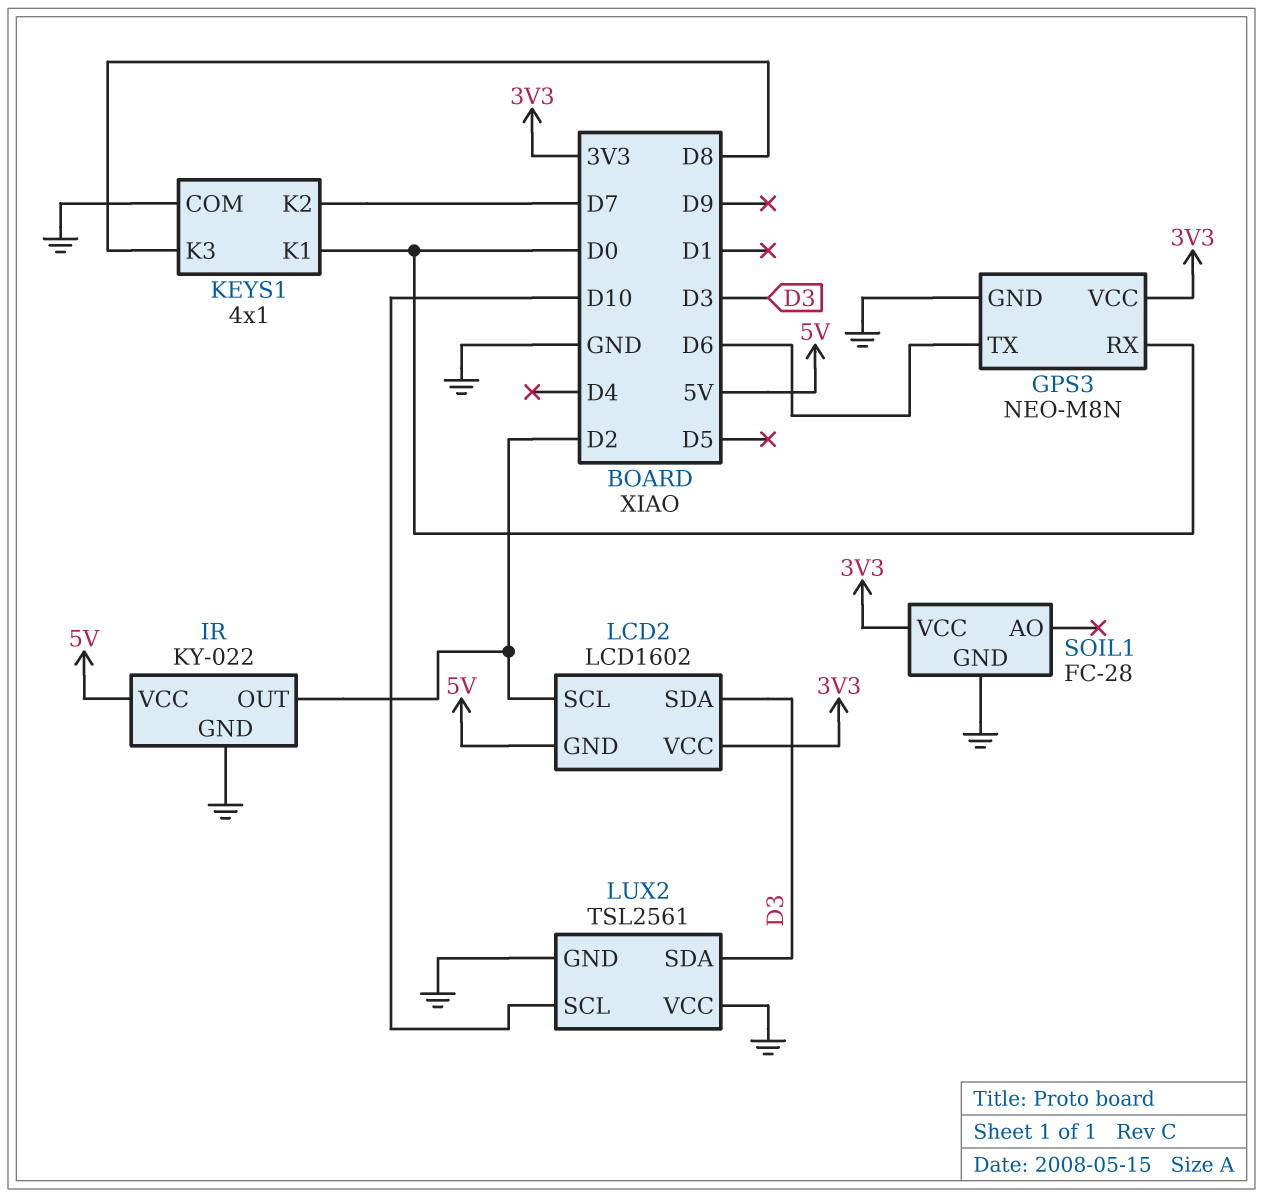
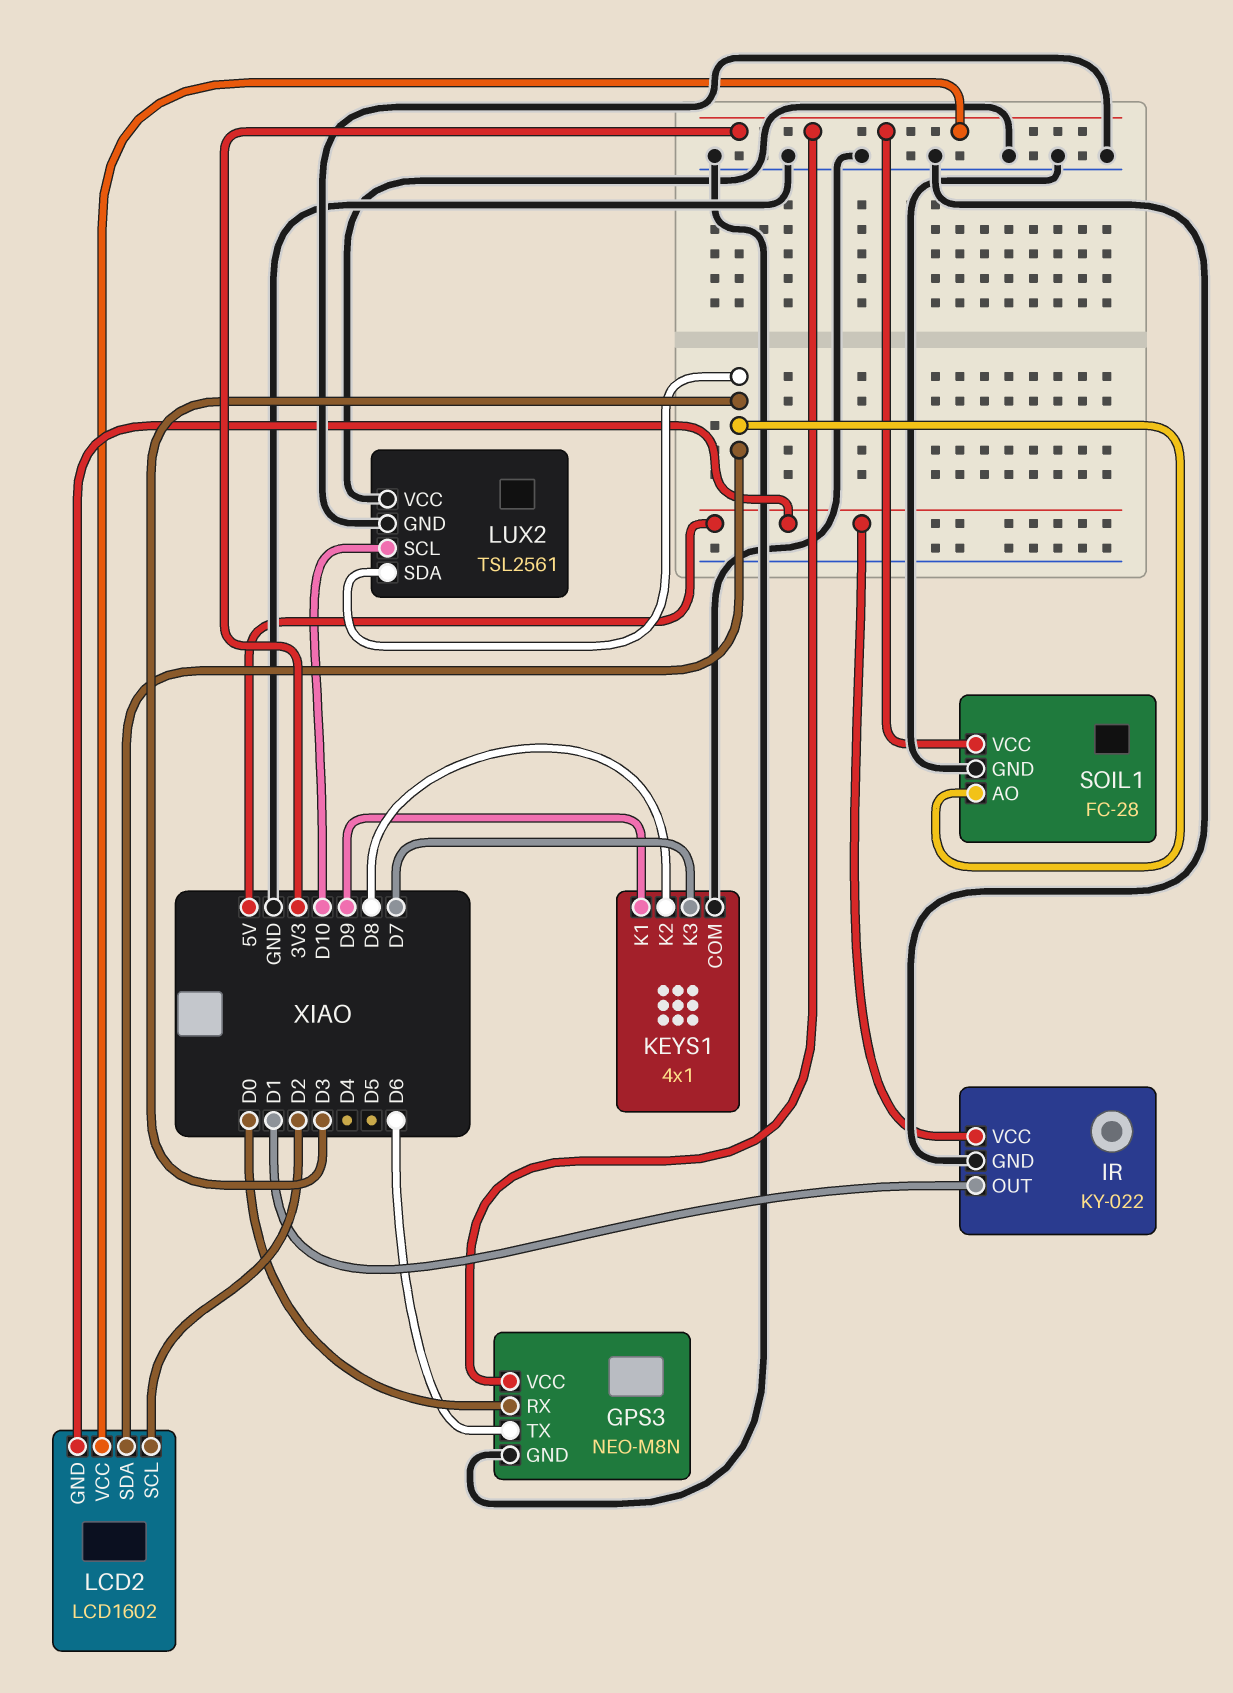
IR pin OUT: D2 -> D1
KEYS1 pin K1: D0 -> D9
KEYS1 pin K2: D7 -> D8
KEYS1 pin K3: D8 -> D7
SOIL1 pin AO: none -> D3

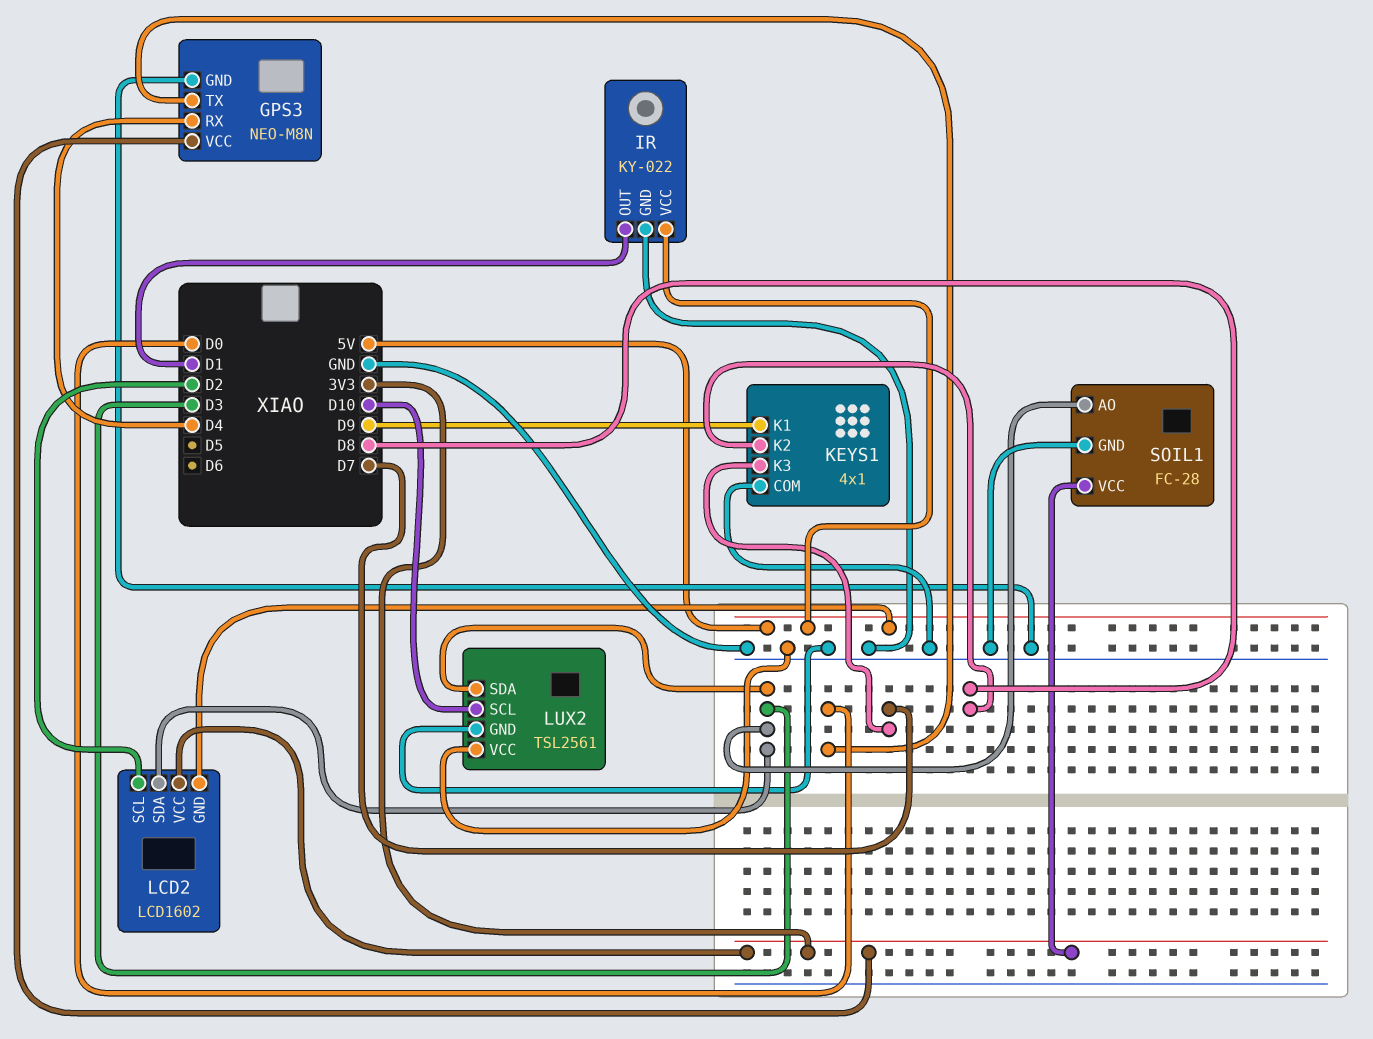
GPS3 pin RX: D0 -> D4
GPS3 pin TX: D6 -> D0

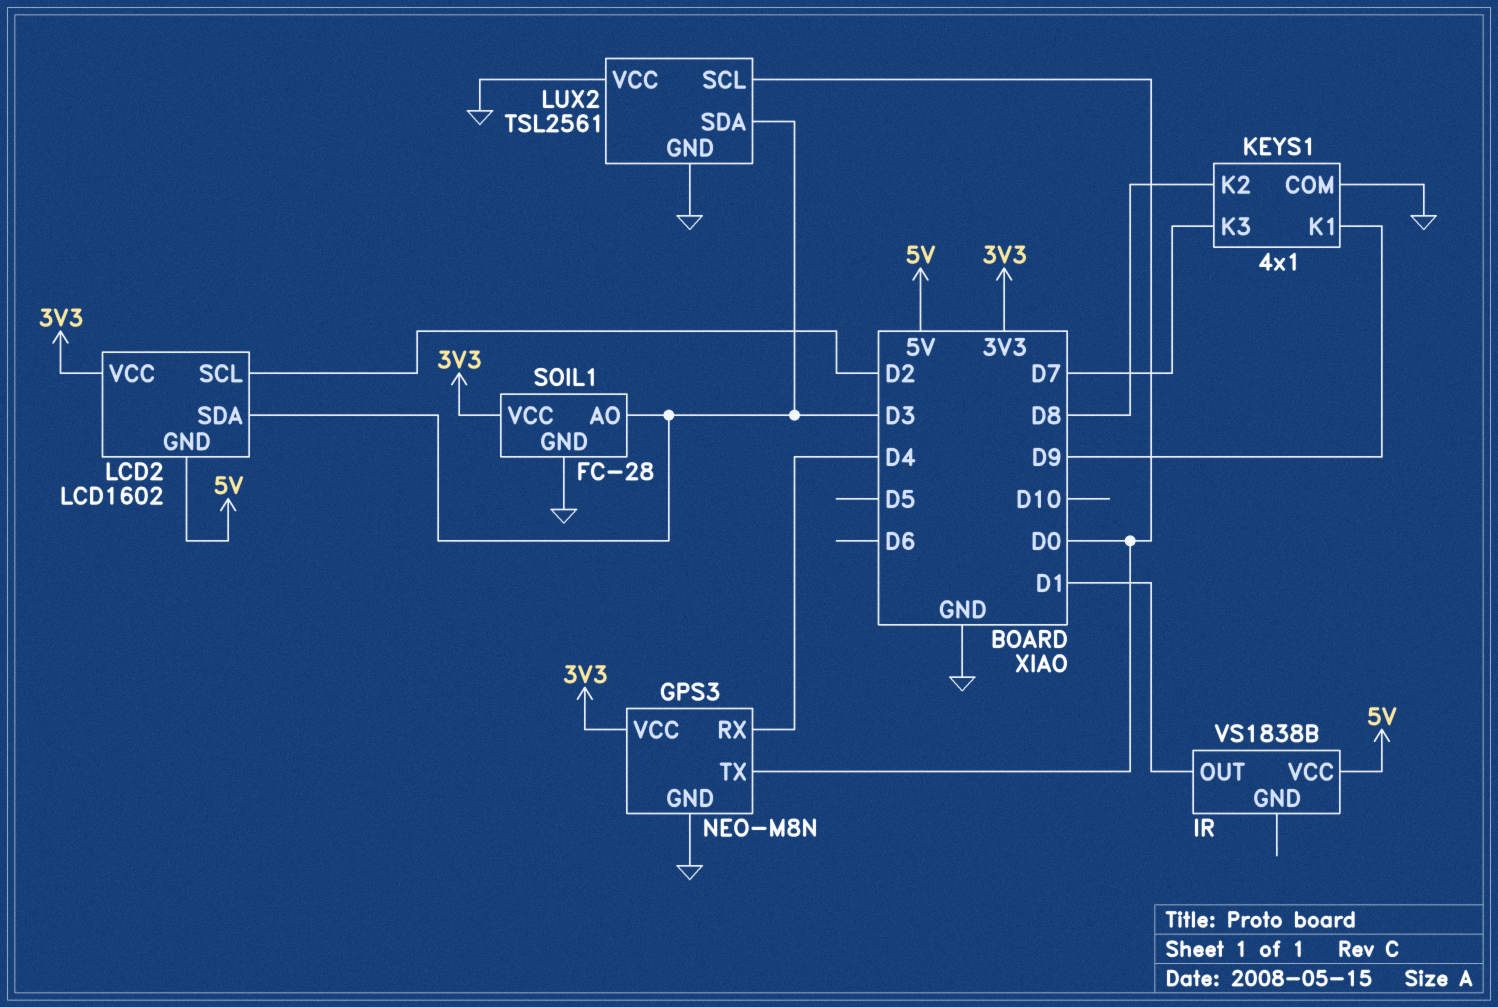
IR: KY-022 -> VS1838B
IR pin GND: GND -> none
LUX2 pin SCL: D10 -> D0

